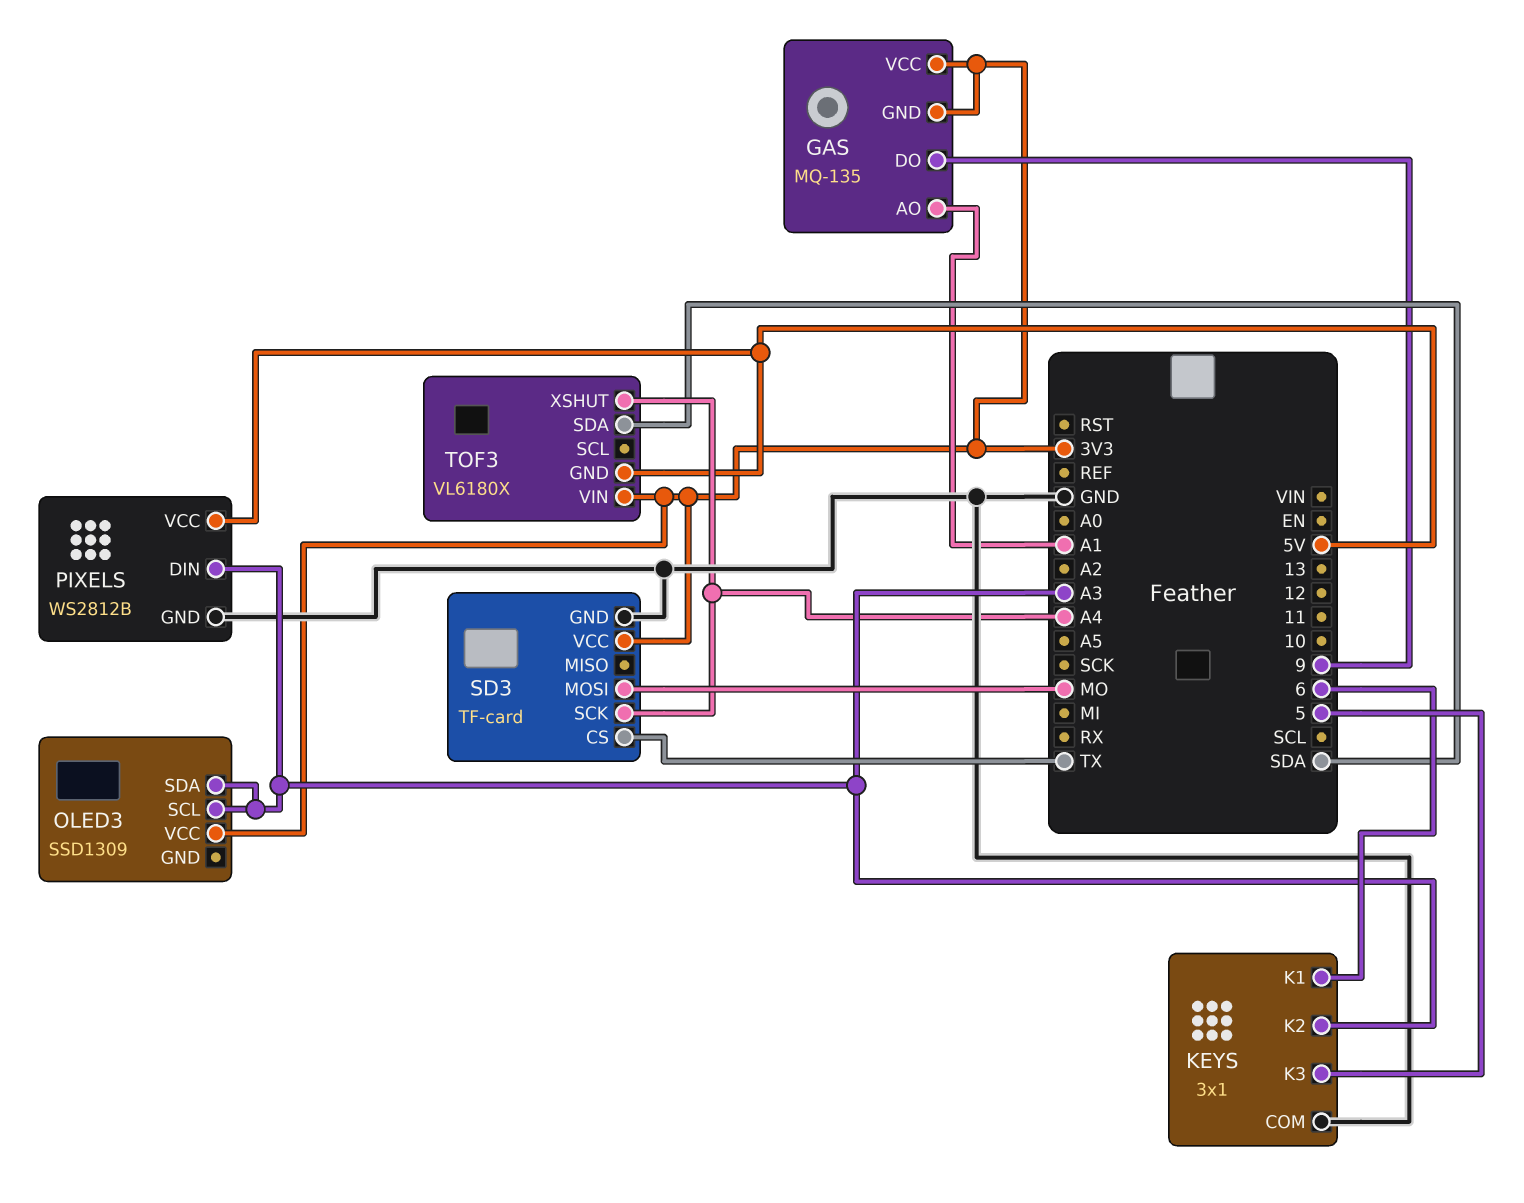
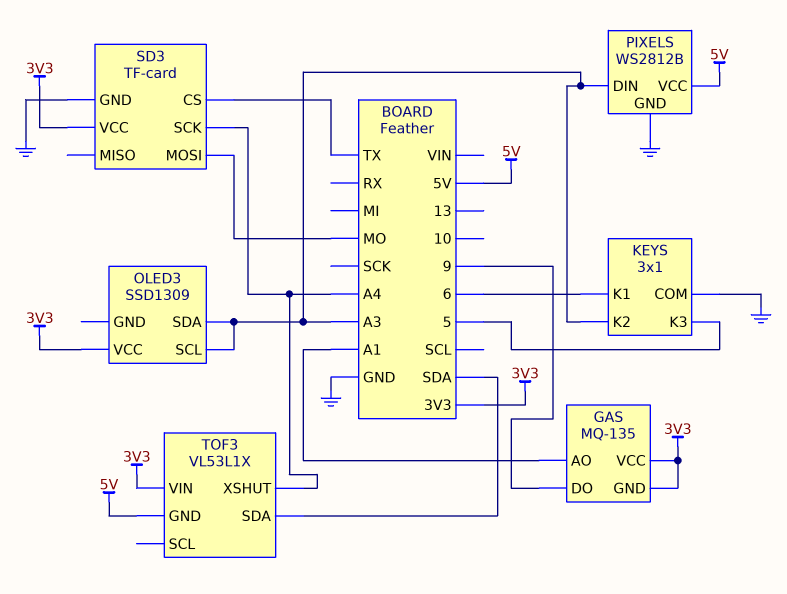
TOF3: VL6180X -> VL53L1X

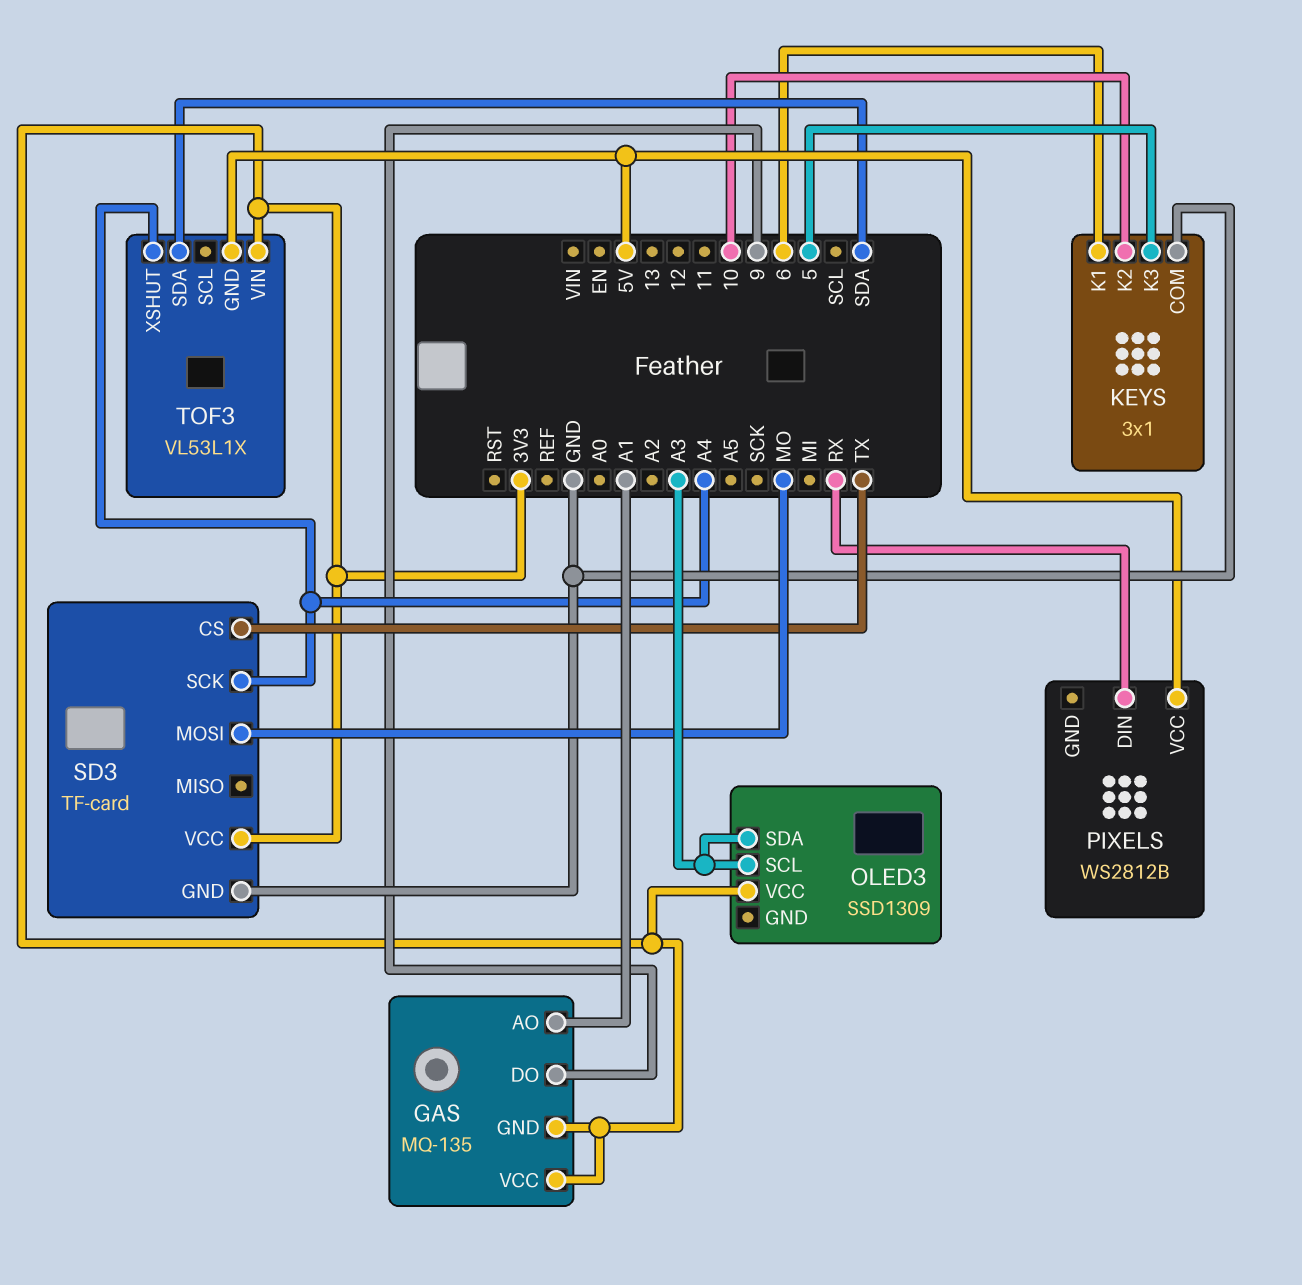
KEYS pin K2: A3 -> 10
PIXELS pin DIN: A3 -> RX
PIXELS pin GND: GND -> none

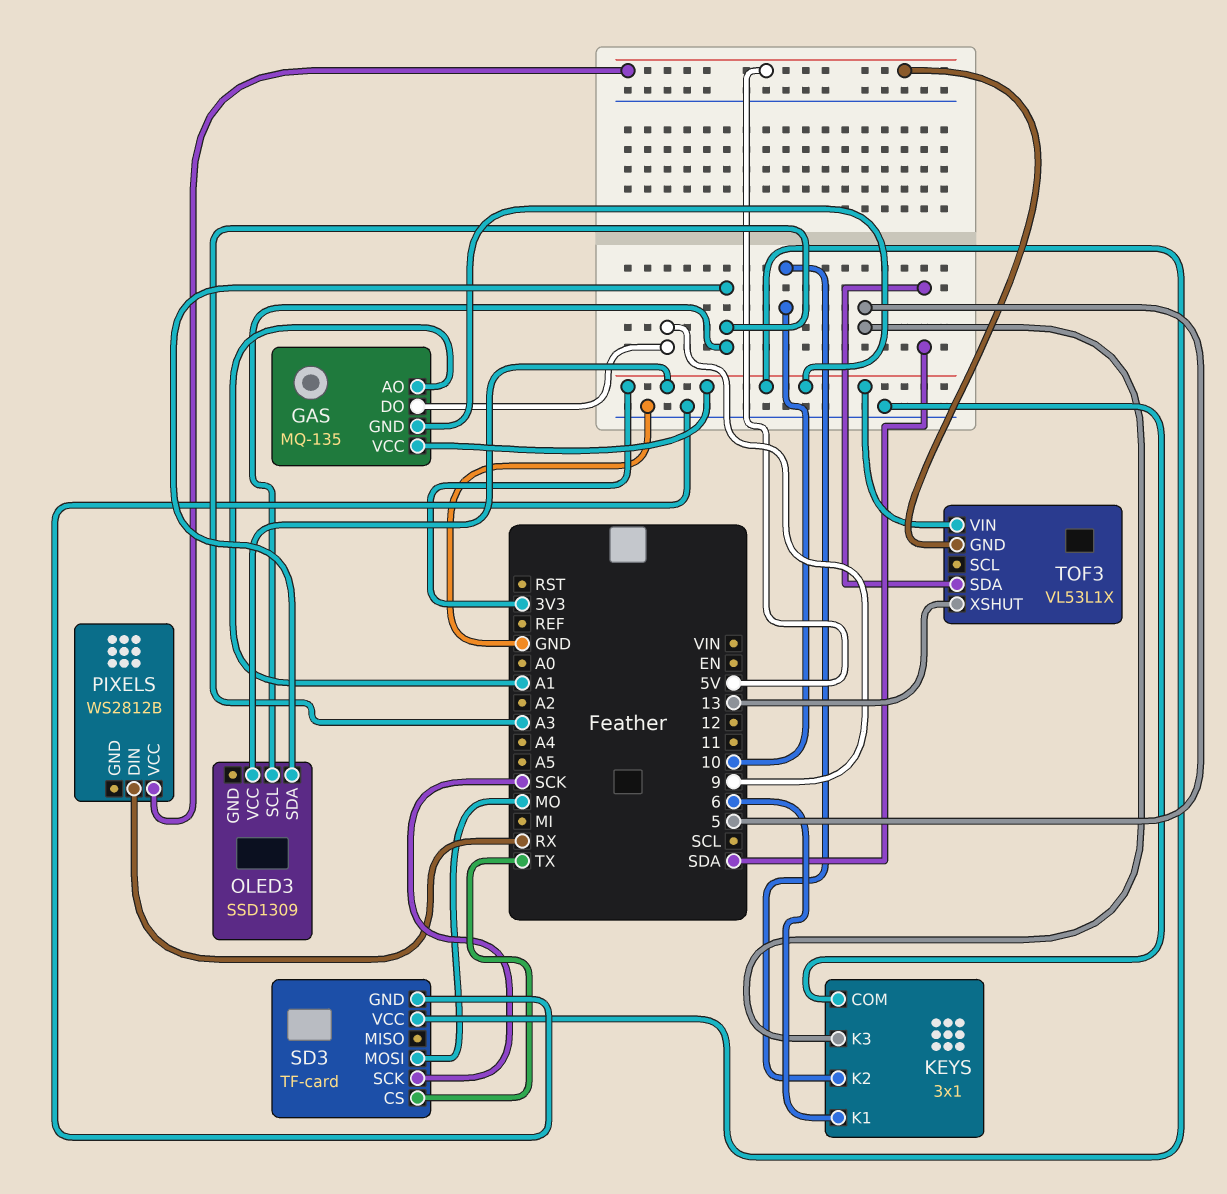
SD3 pin SCK: A4 -> SCK
TOF3 pin XSHUT: A4 -> 13

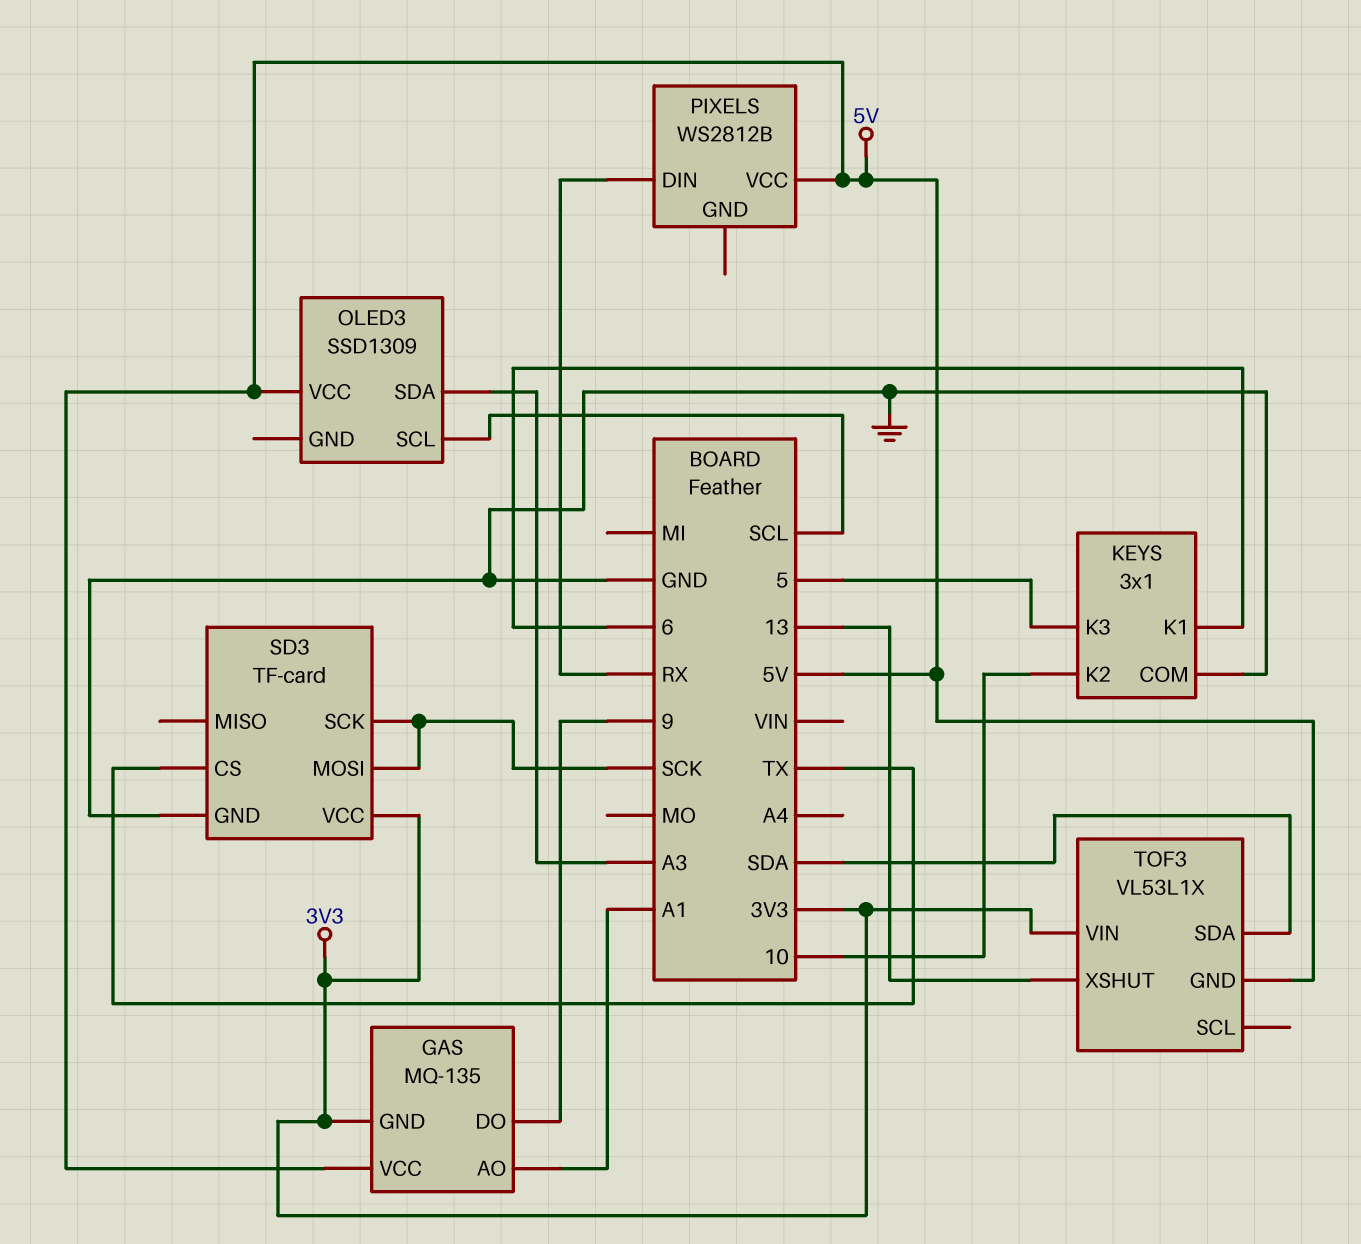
GAS pin VCC: 3V3 -> 5V
OLED3 pin SCL: A3 -> SCL
OLED3 pin VCC: 3V3 -> 5V
SD3 pin MOSI: MO -> SCK

